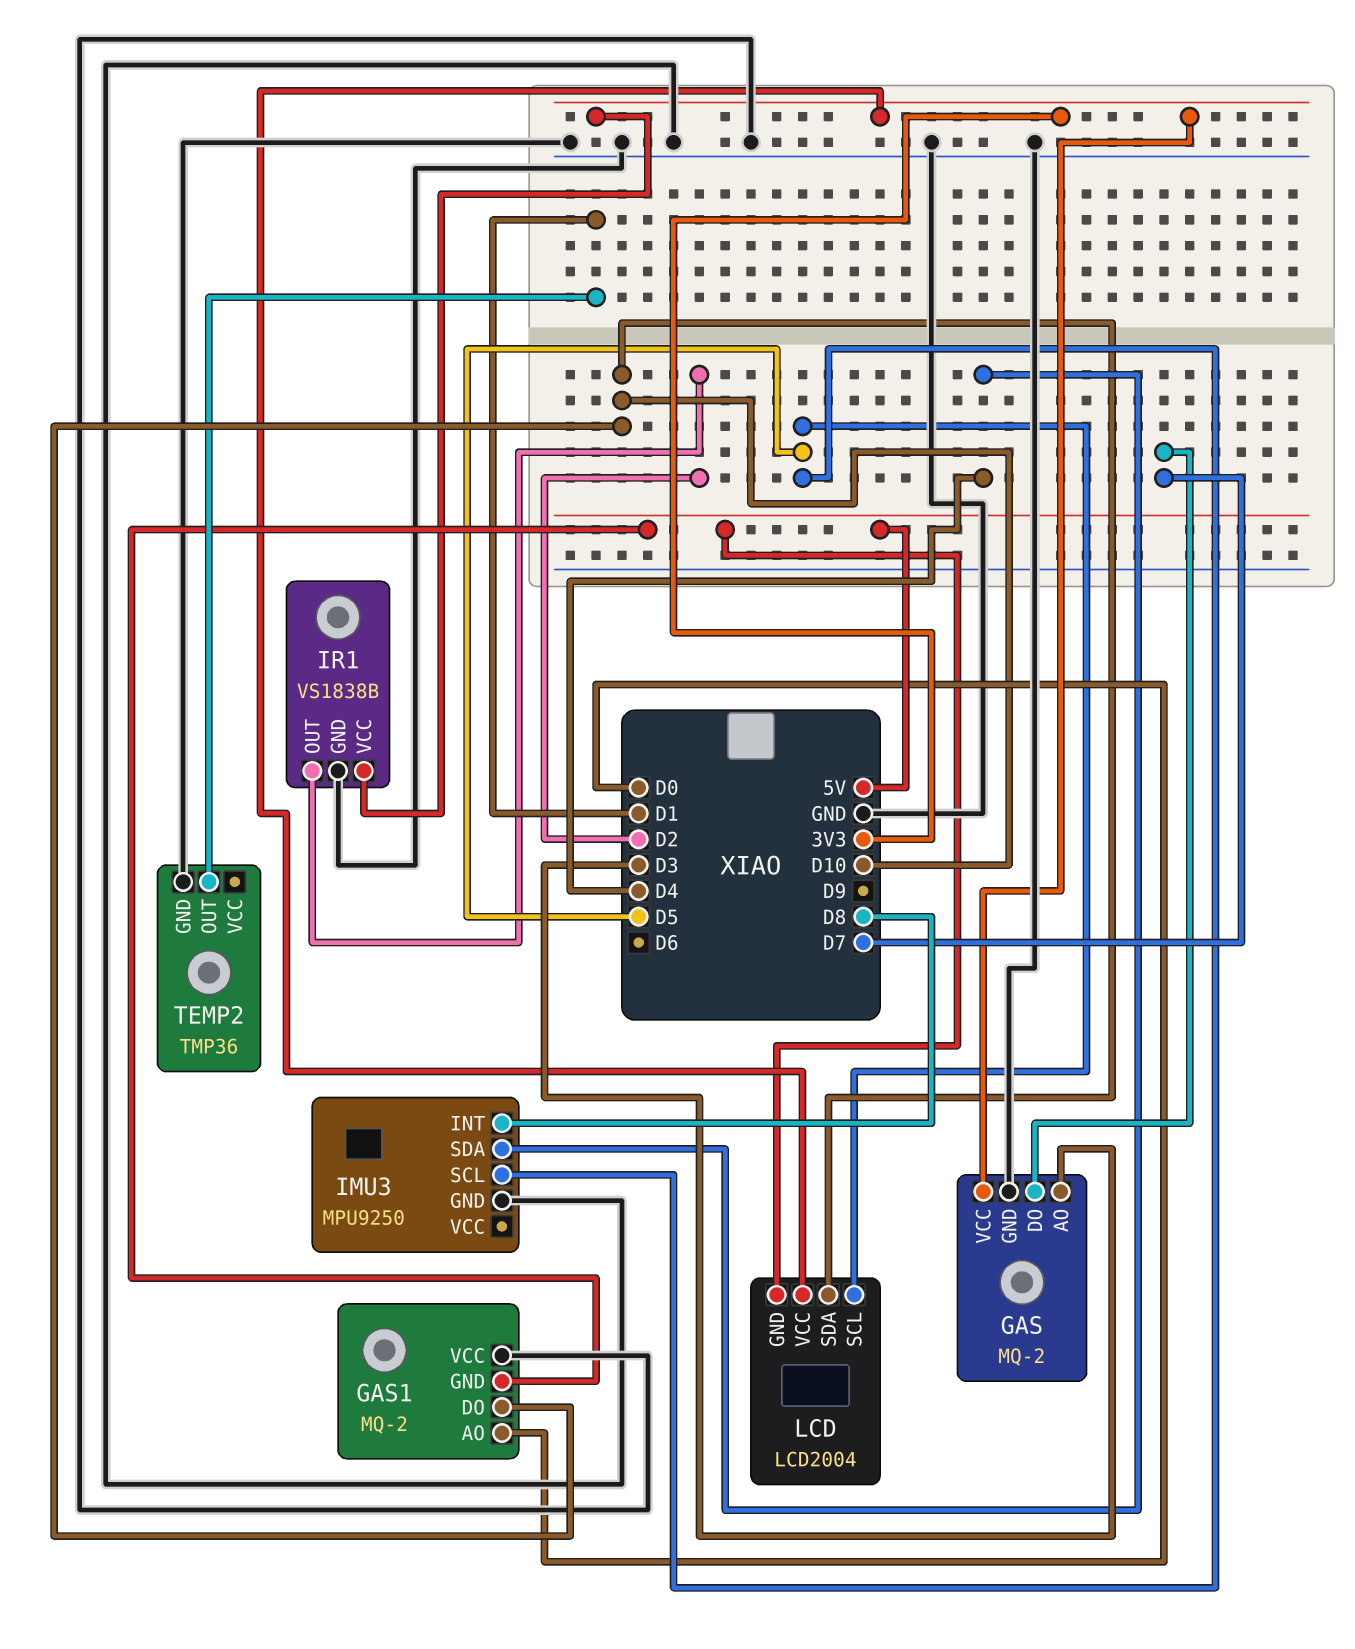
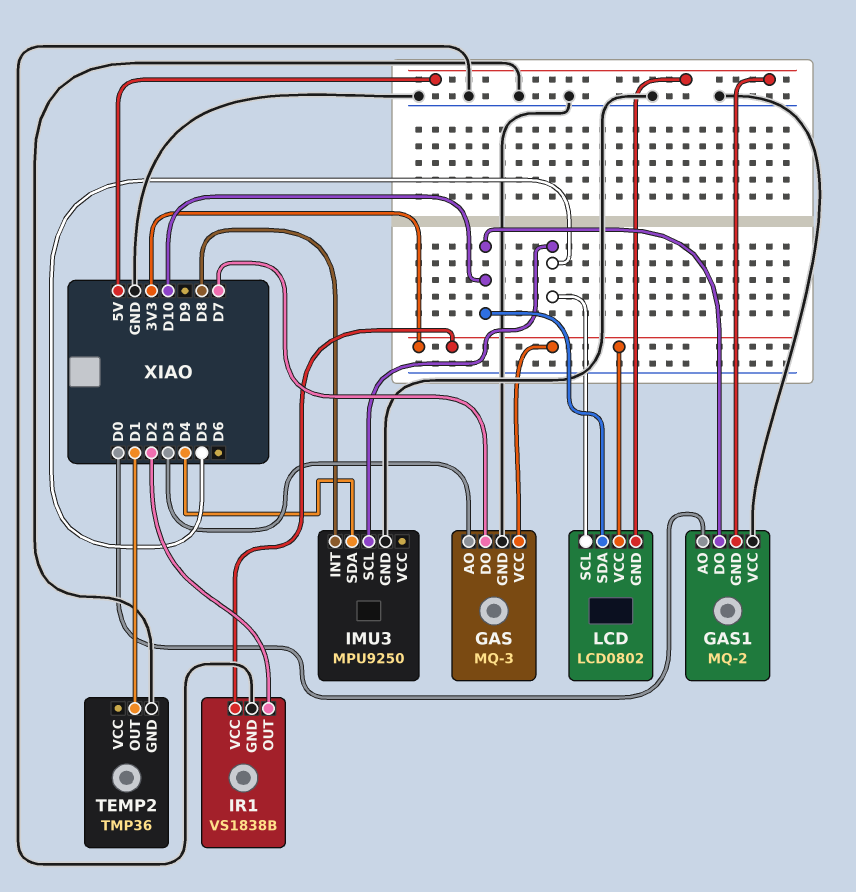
GAS: MQ-2 -> MQ-3
LCD: LCD2004 -> LCD0802

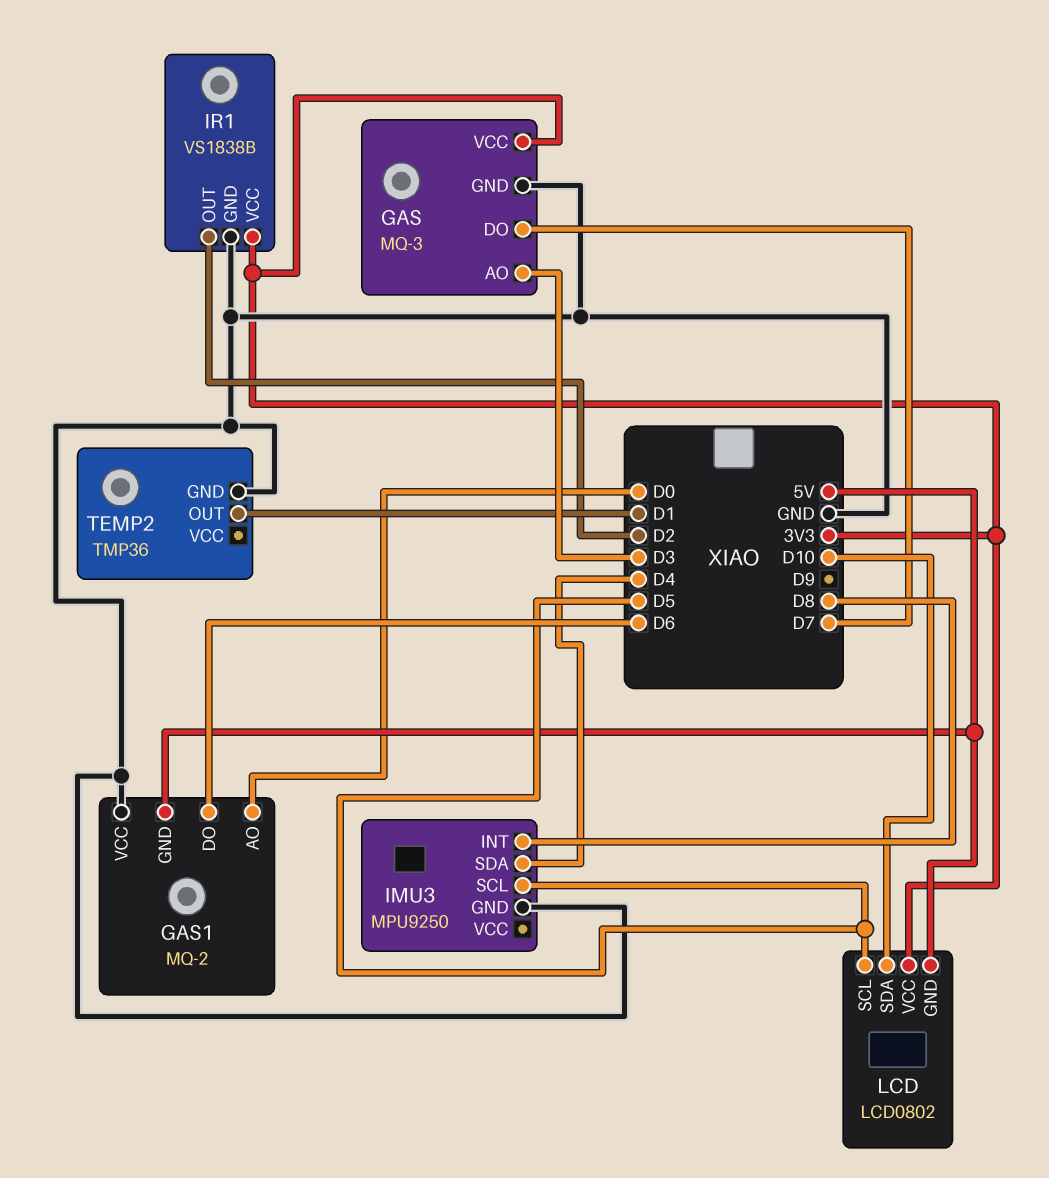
GAS1 pin DO: D10 -> D6

